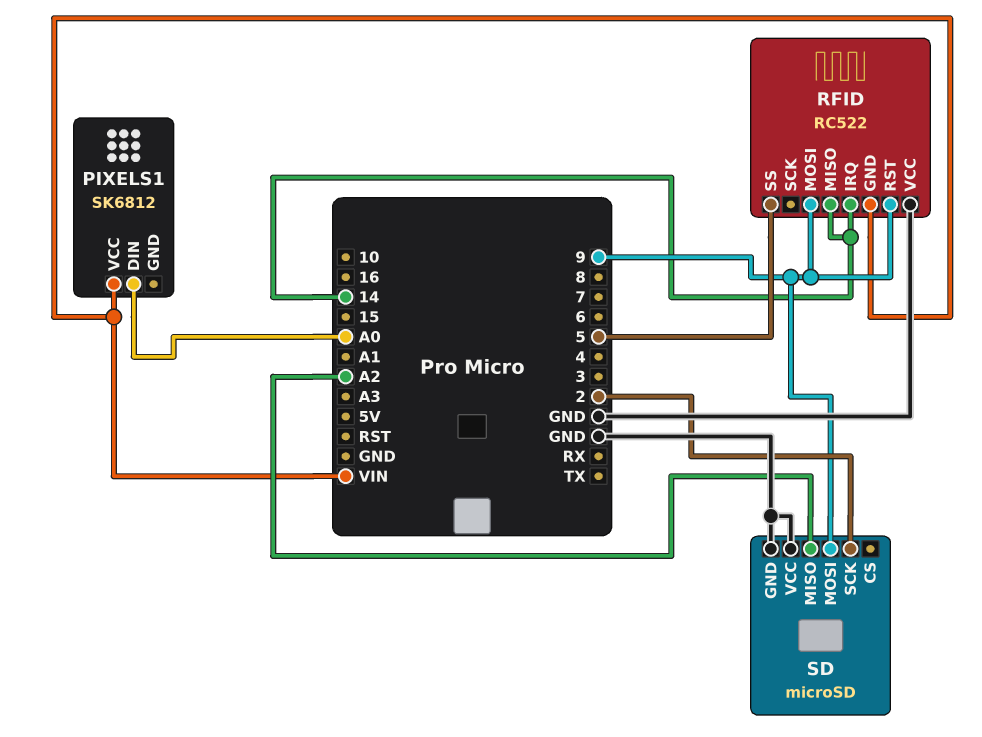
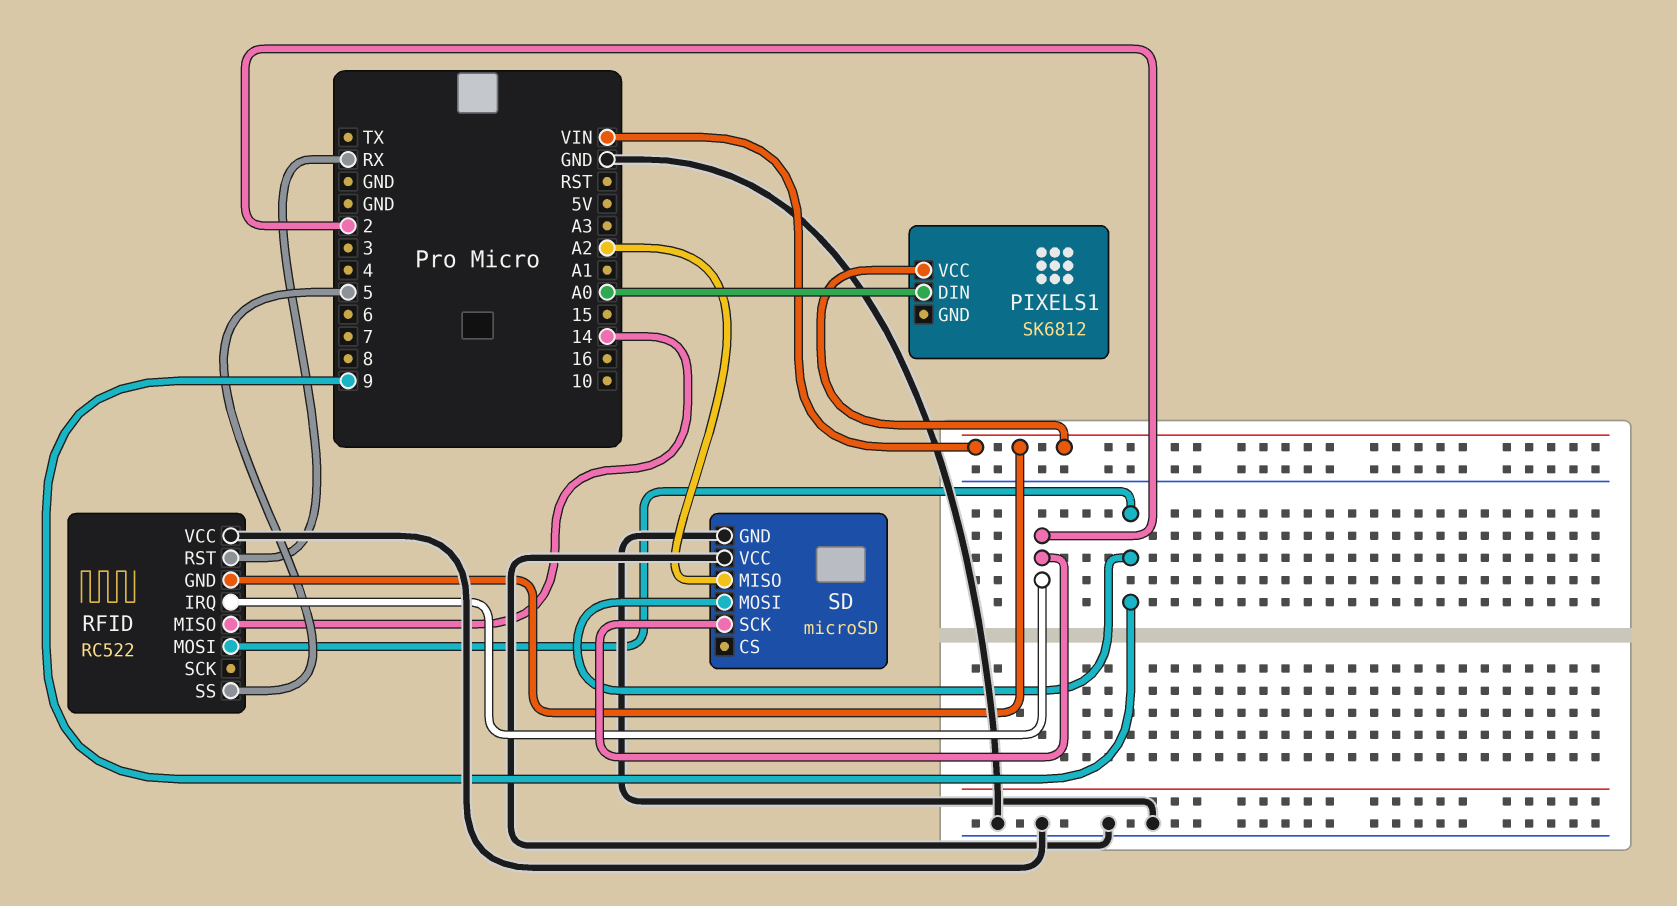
RFID pin IRQ: 14 -> 2
RFID pin RST: 9 -> RX

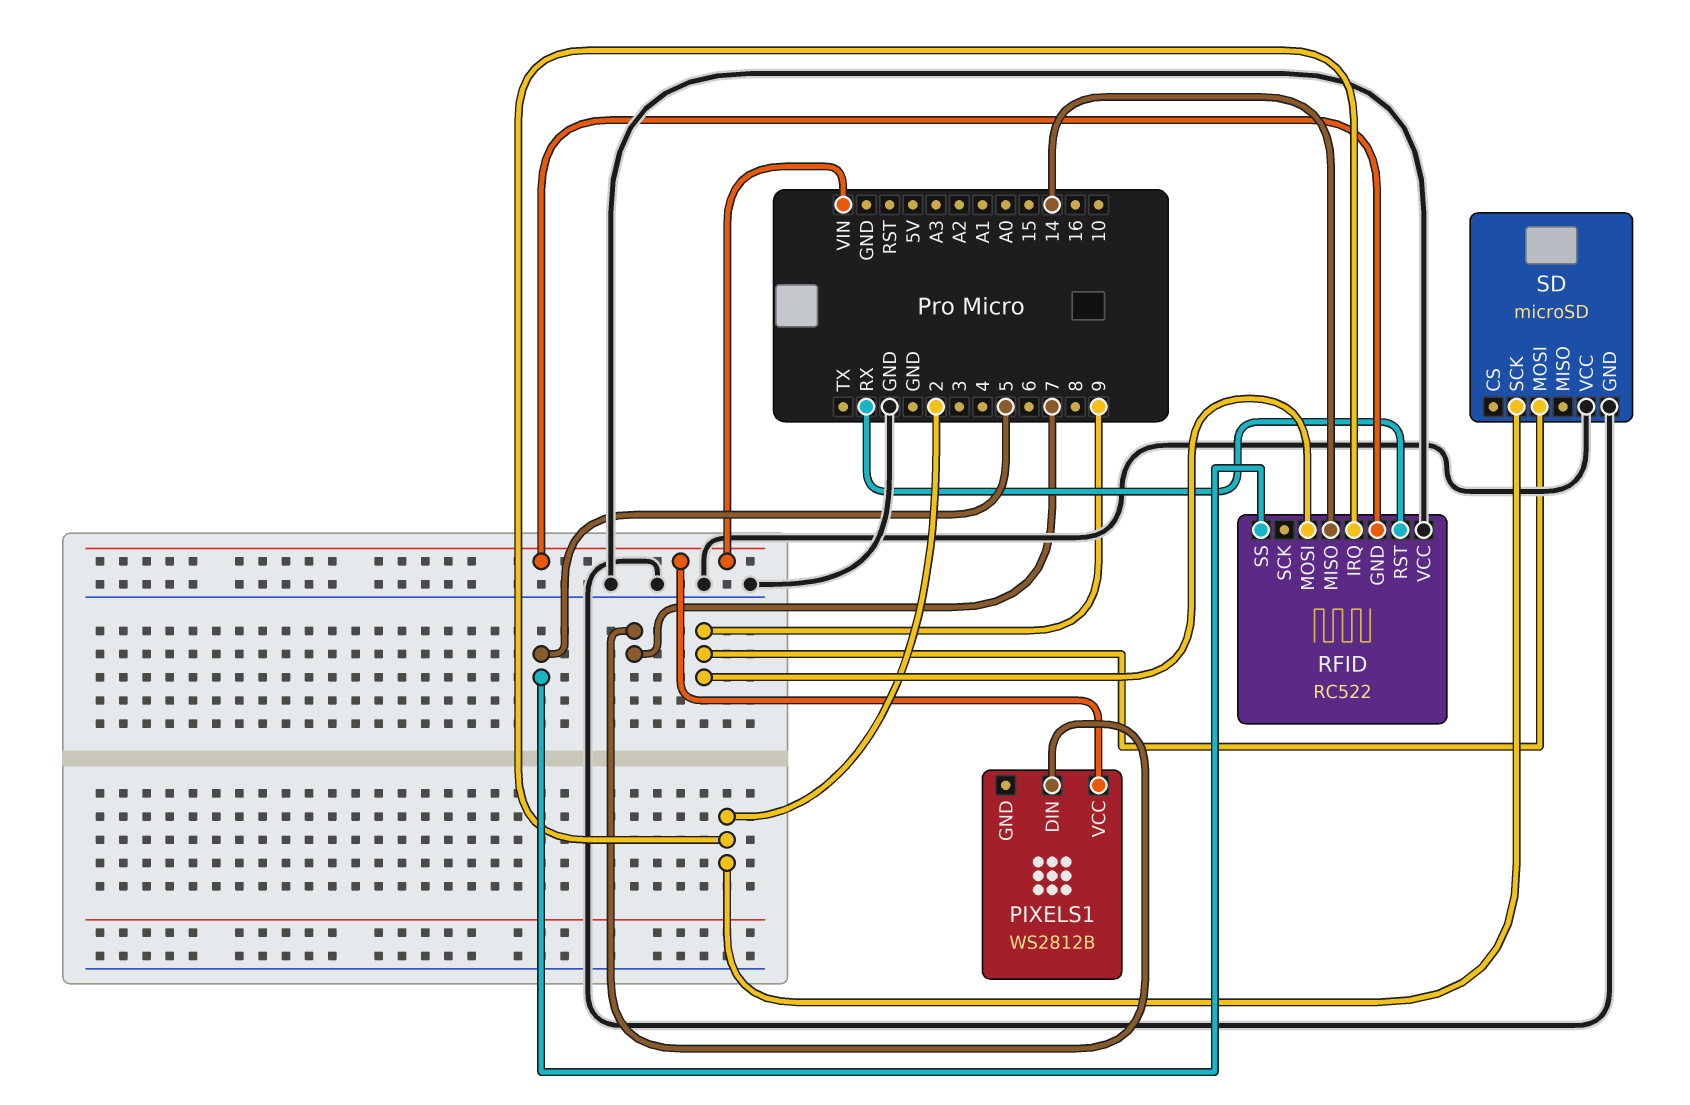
PIXELS1: SK6812 -> WS2812B
PIXELS1 pin DIN: A0 -> 7
SD pin MISO: A2 -> none

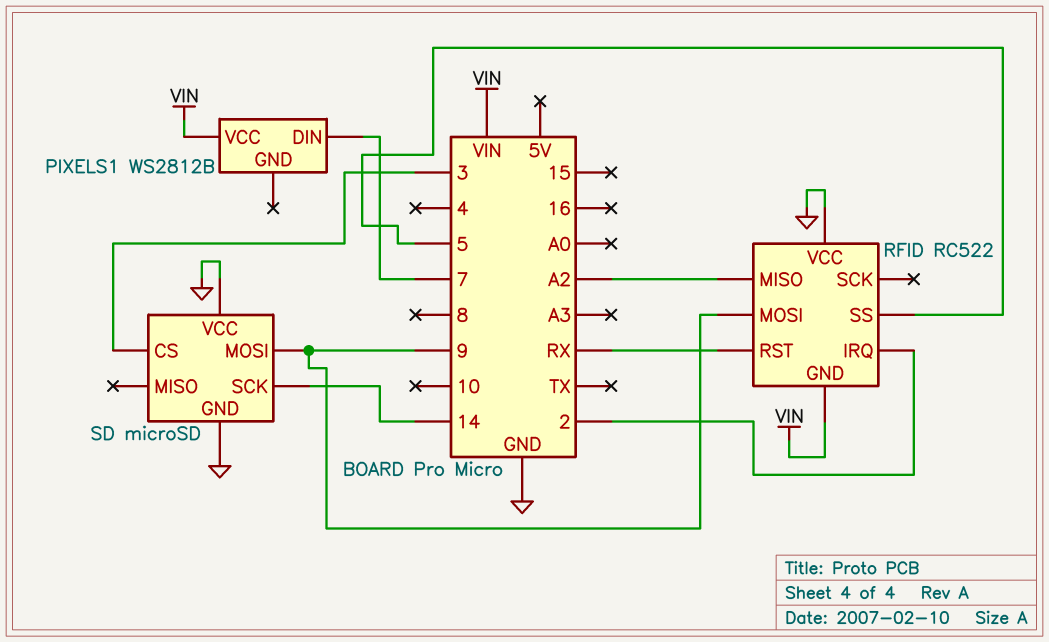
RFID pin MISO: 14 -> A2
SD pin CS: none -> 3
SD pin SCK: 2 -> 14

